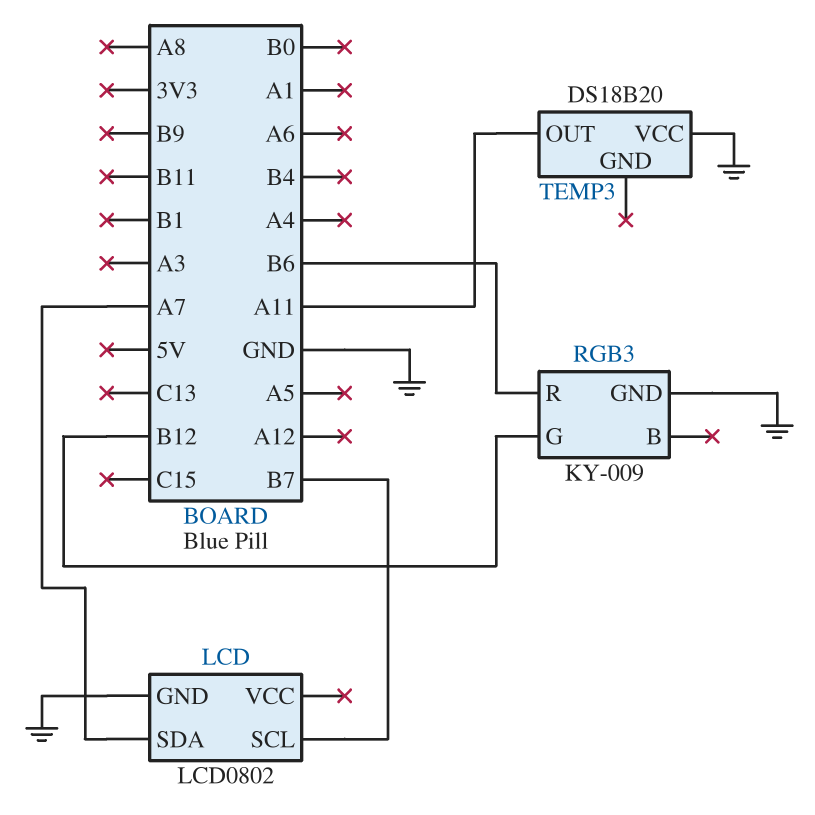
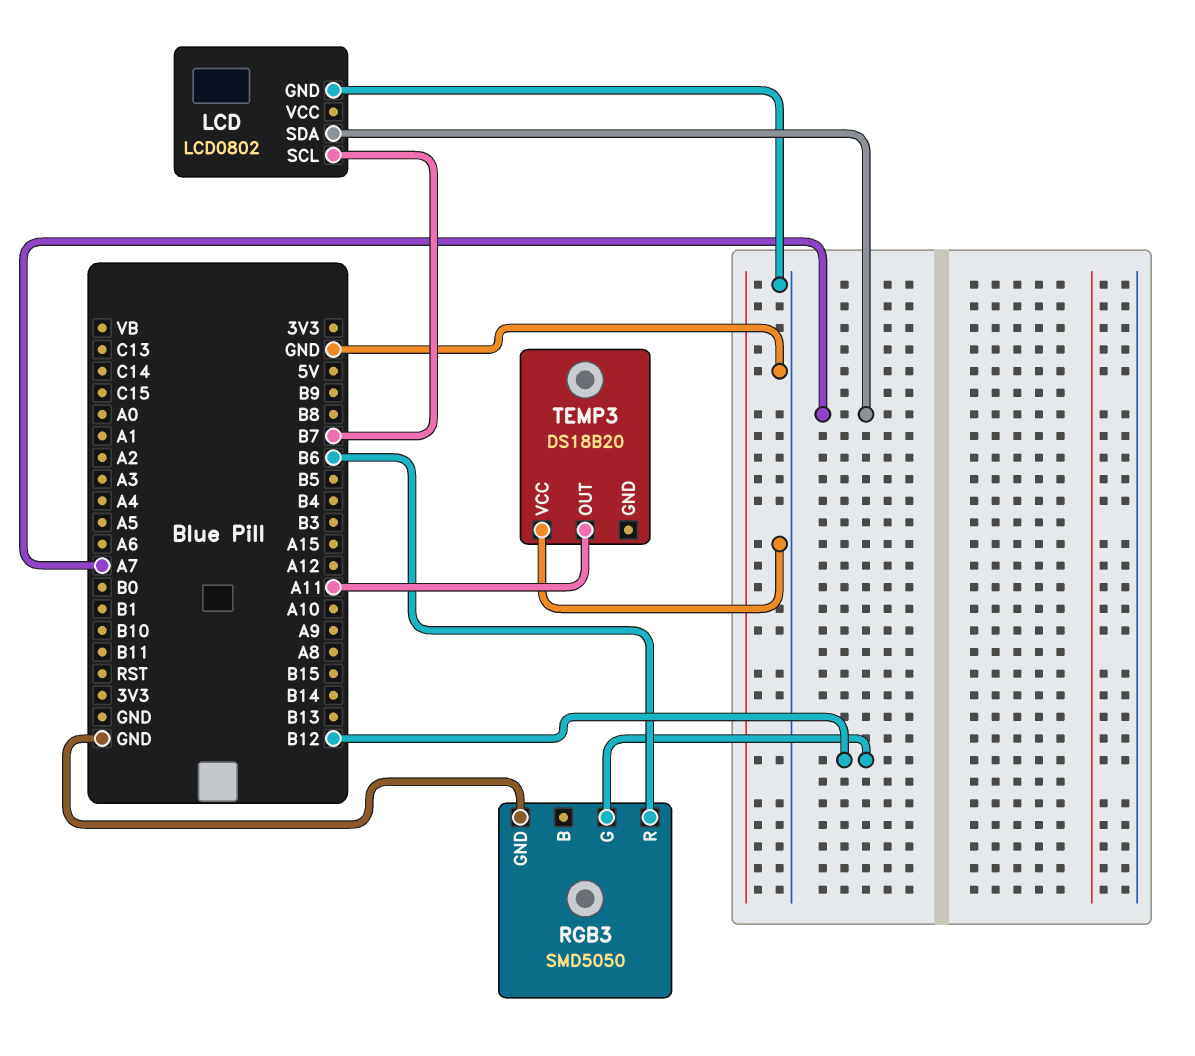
RGB3: KY-009 -> SMD5050

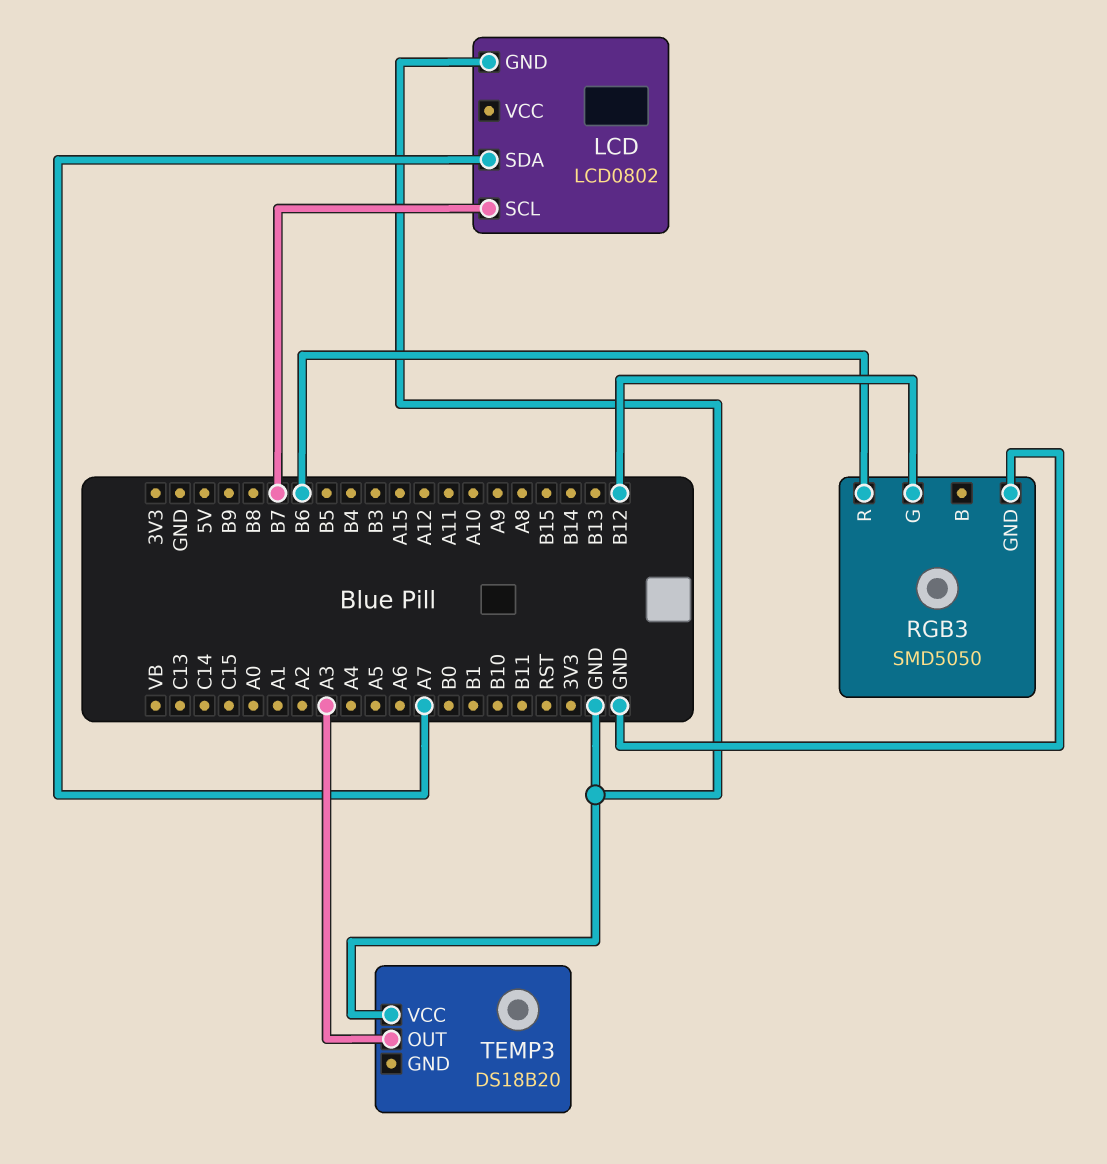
TEMP3 pin OUT: A11 -> A3

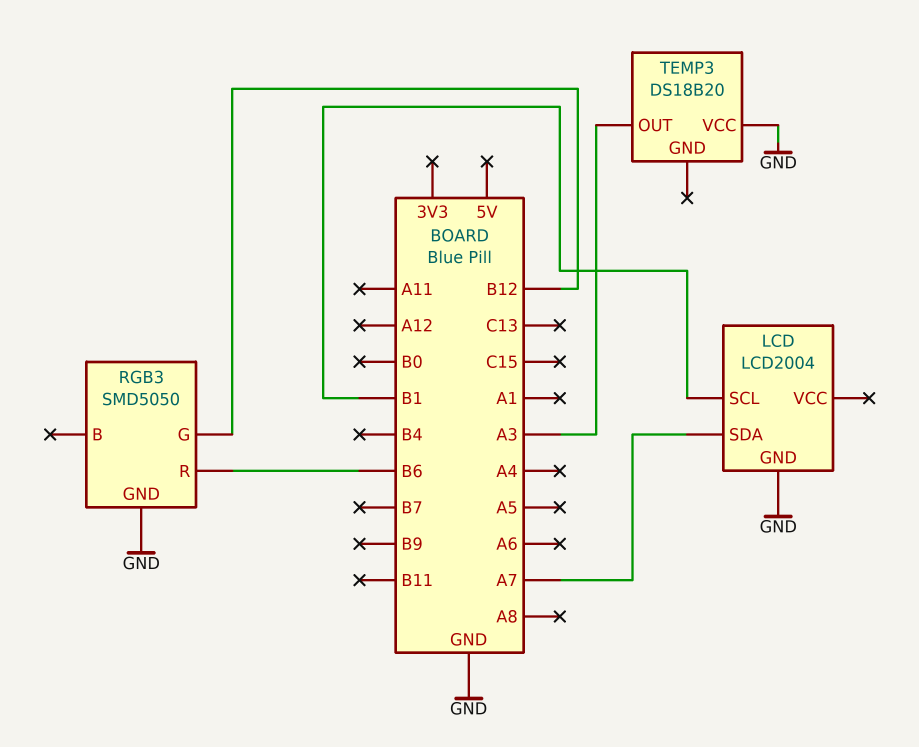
LCD: LCD0802 -> LCD2004
LCD pin SCL: B7 -> B1

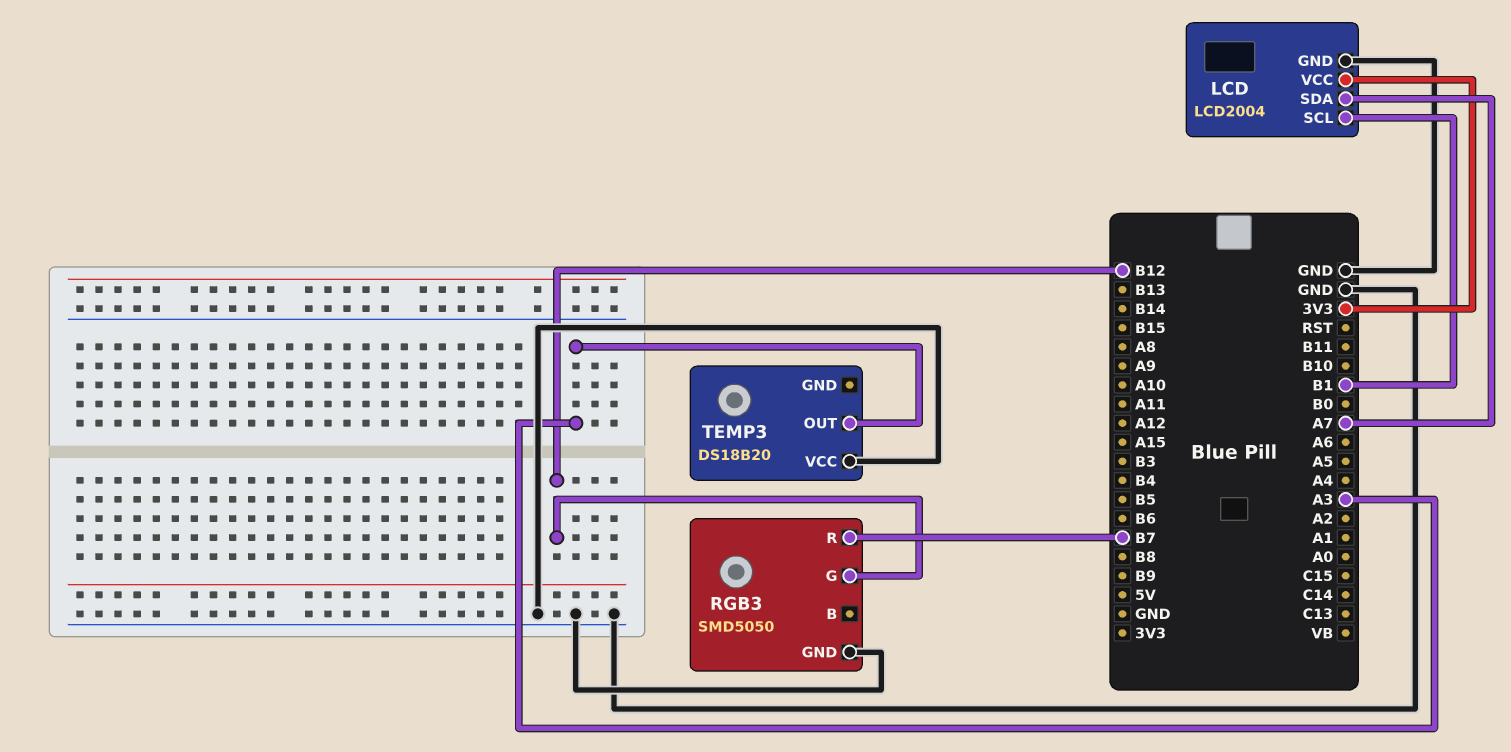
LCD pin VCC: none -> 3V3
RGB3 pin R: B6 -> B7

